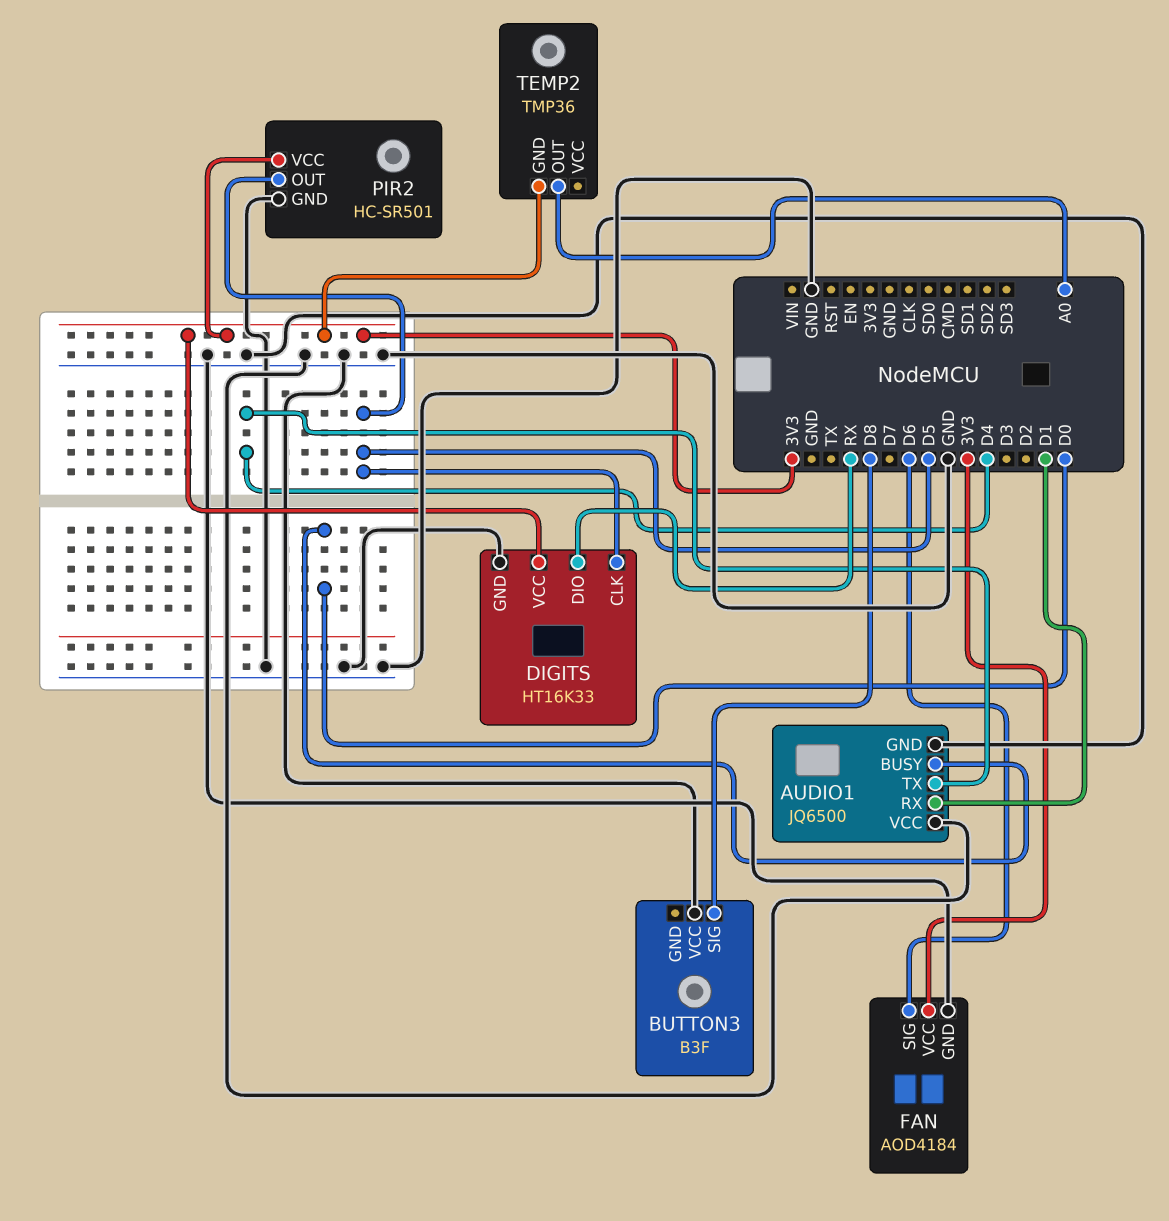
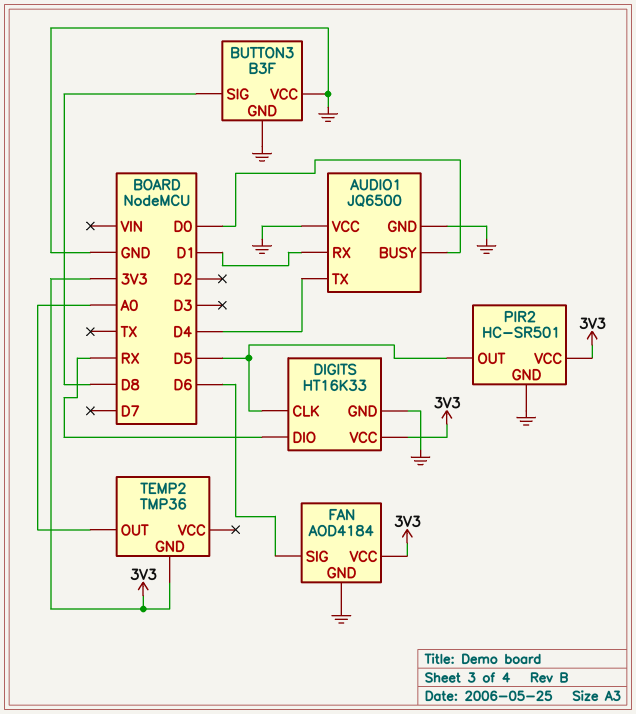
BUTTON3 pin GND: none -> GND

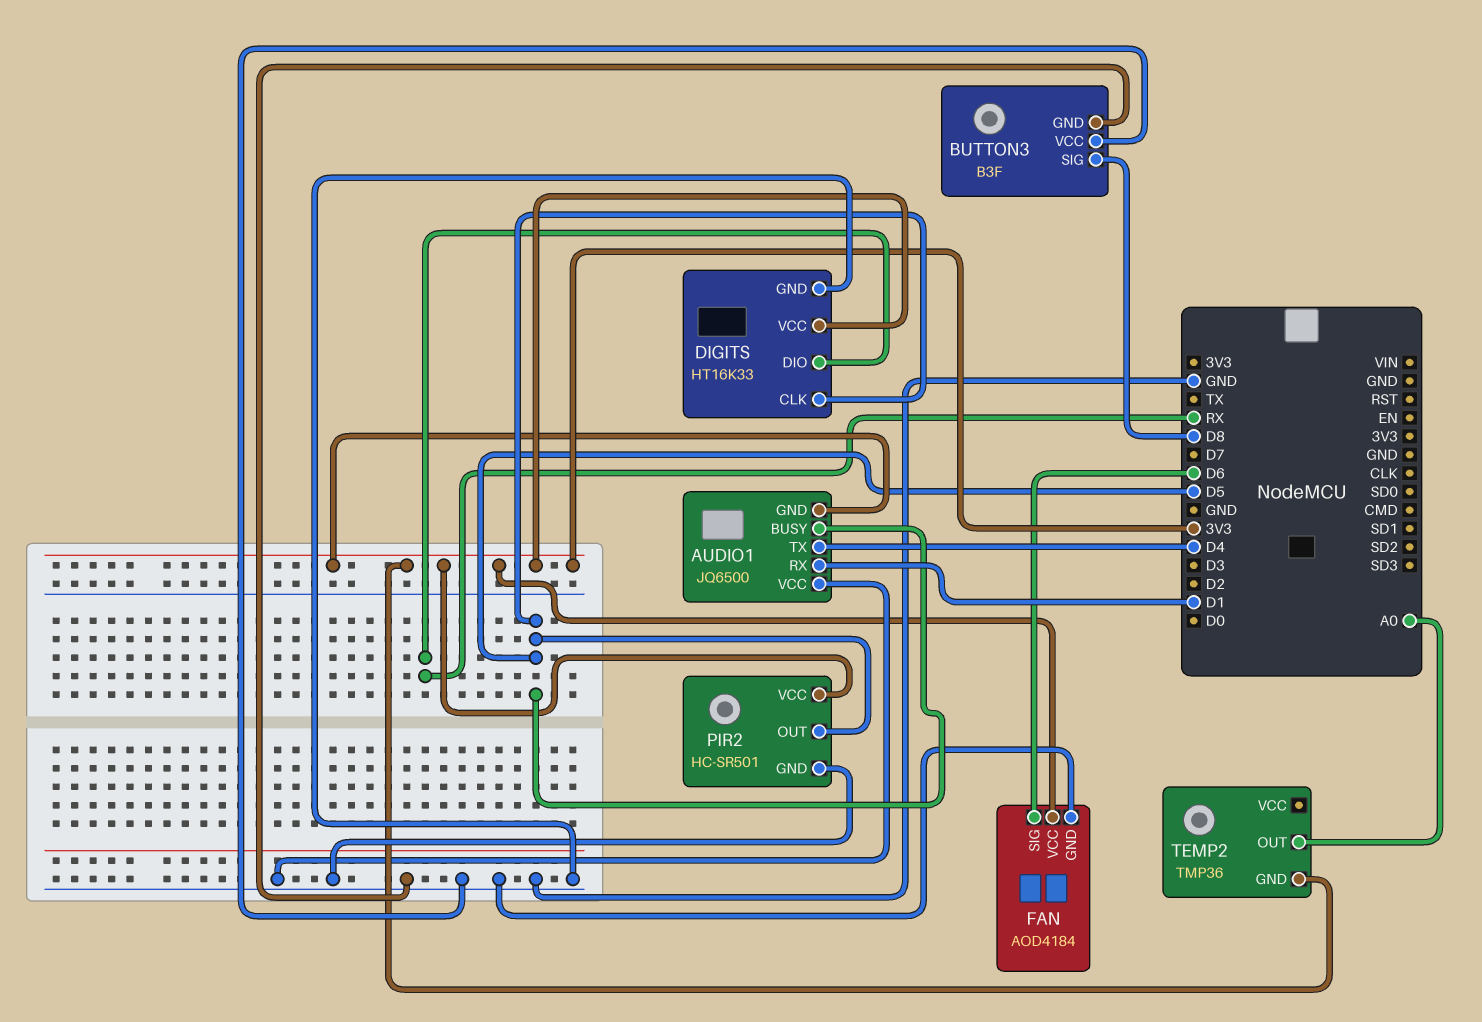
AUDIO1 pin BUSY: D0 -> D5
AUDIO1 pin GND: GND -> 3V3

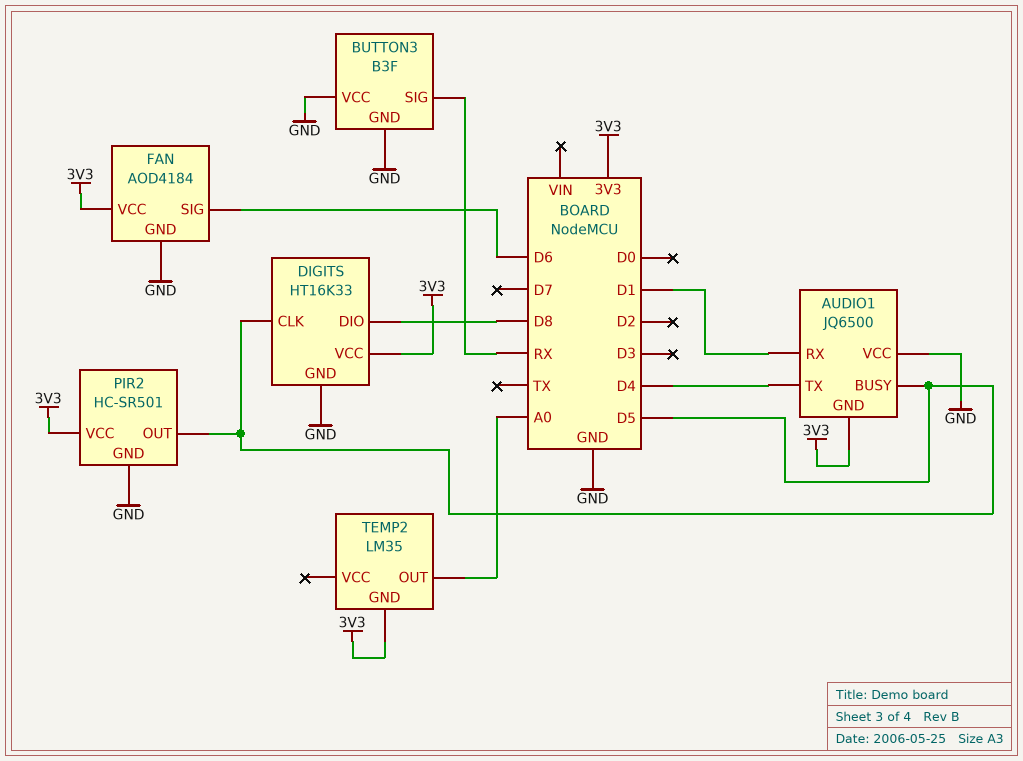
BUTTON3 pin SIG: D8 -> RX
DIGITS pin DIO: RX -> D8
TEMP2: TMP36 -> LM35

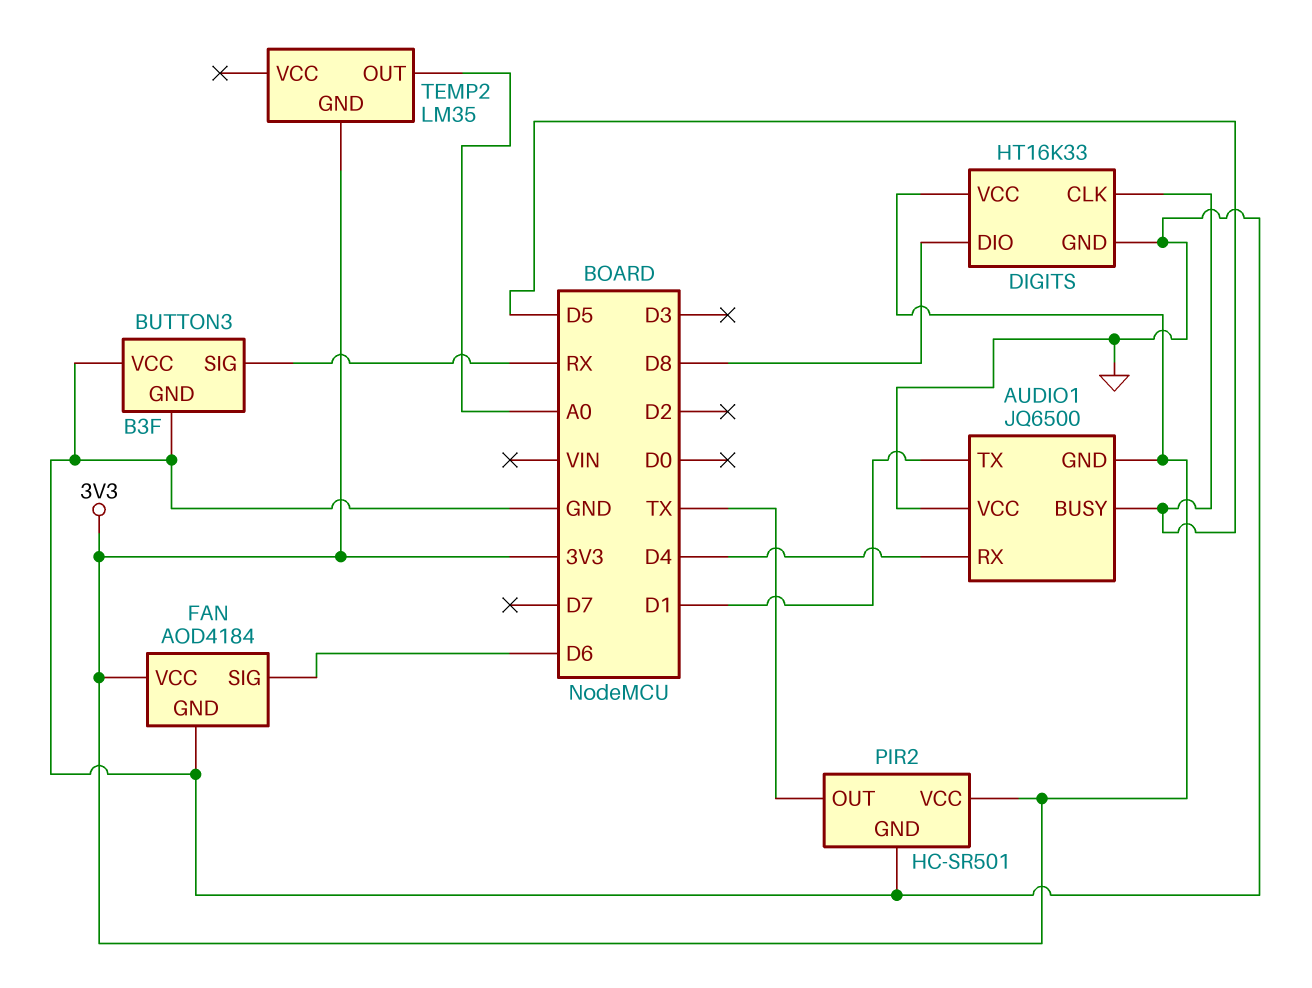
AUDIO1 pin RX: D1 -> D4
AUDIO1 pin TX: D4 -> D1
PIR2 pin OUT: D5 -> TX

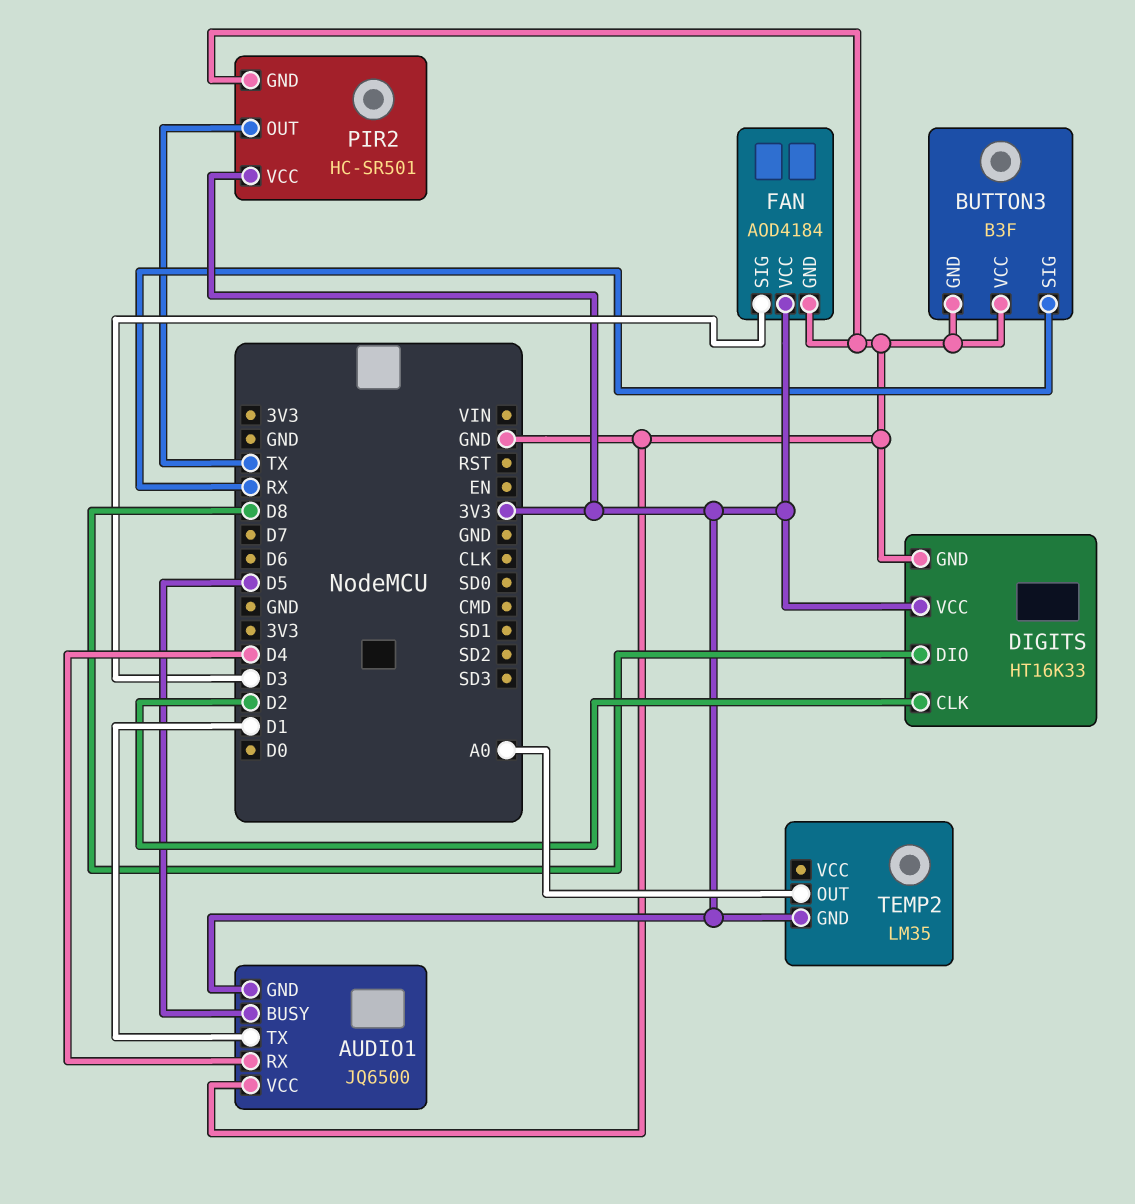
DIGITS pin CLK: D5 -> D2
FAN pin SIG: D6 -> D3

